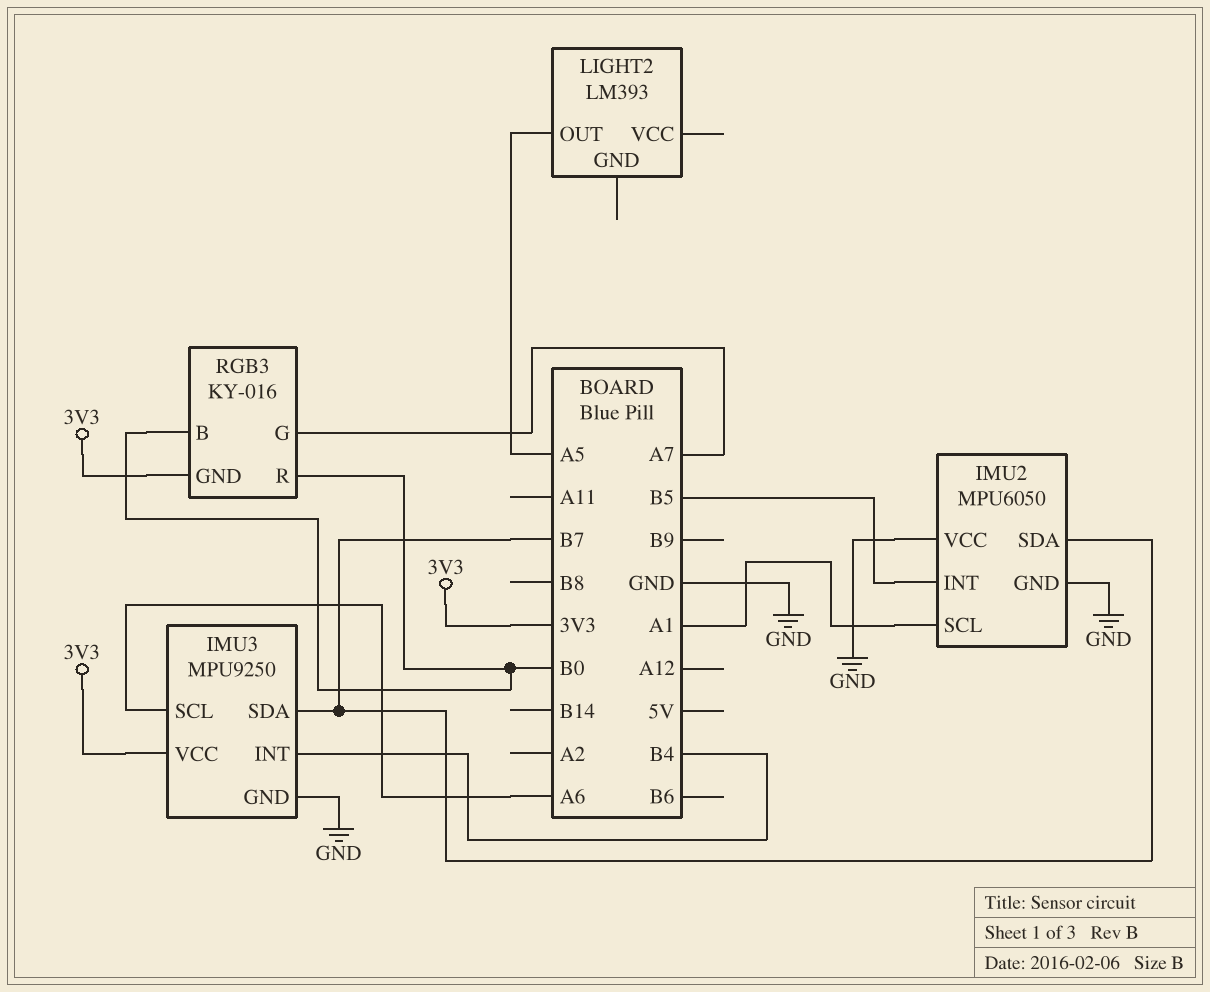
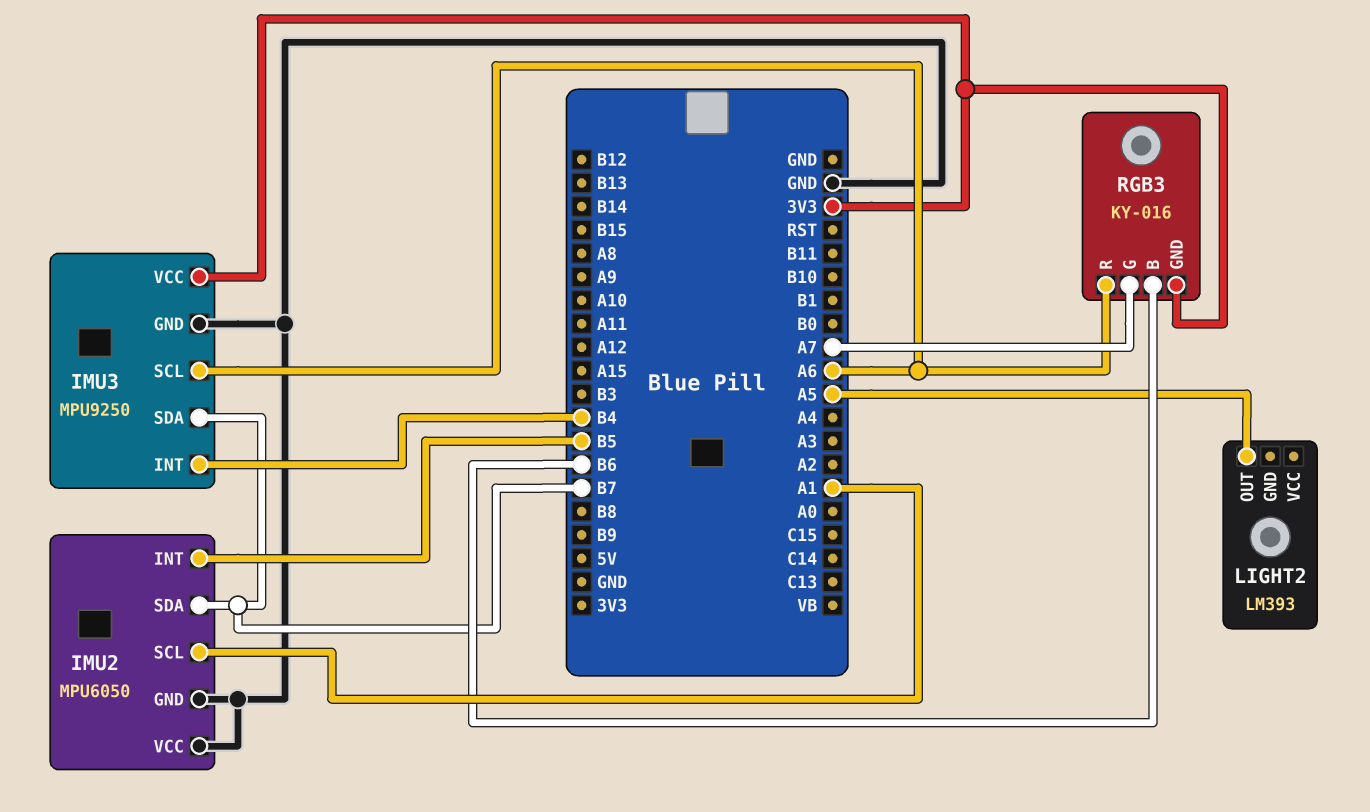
RGB3 pin B: B0 -> B6
RGB3 pin R: B0 -> A6

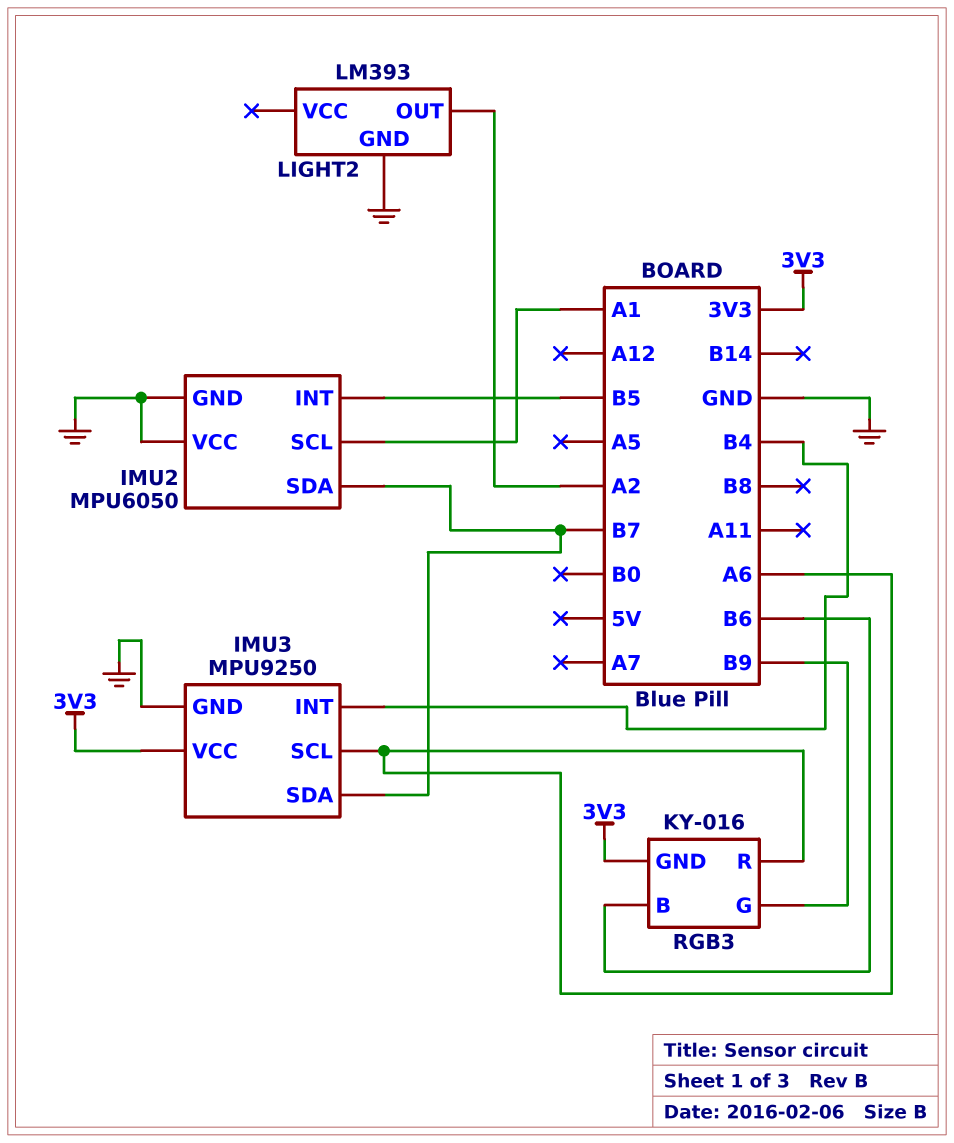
LIGHT2 pin GND: none -> GND
LIGHT2 pin OUT: A5 -> A2
RGB3 pin G: A7 -> B9

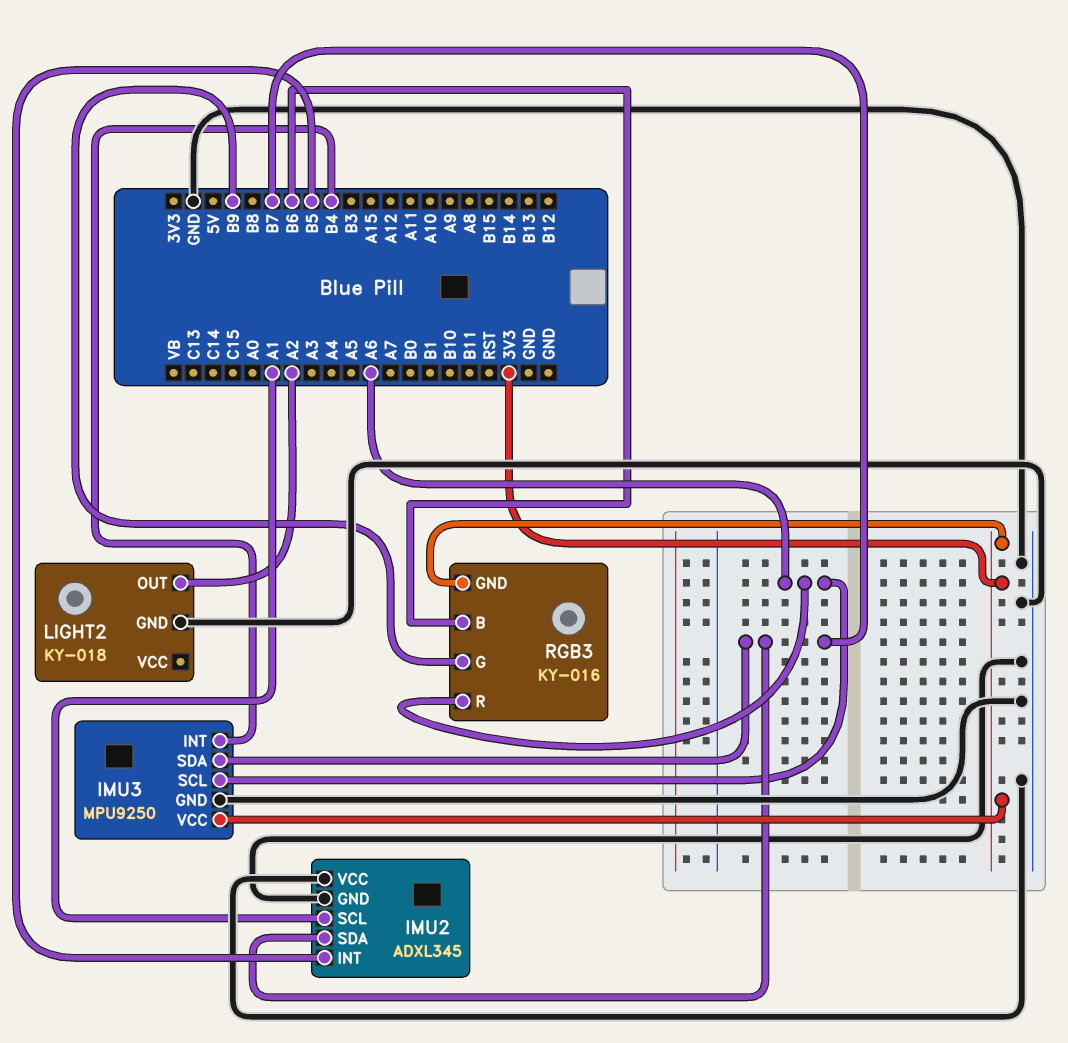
IMU2: MPU6050 -> ADXL345
LIGHT2: LM393 -> KY-018

